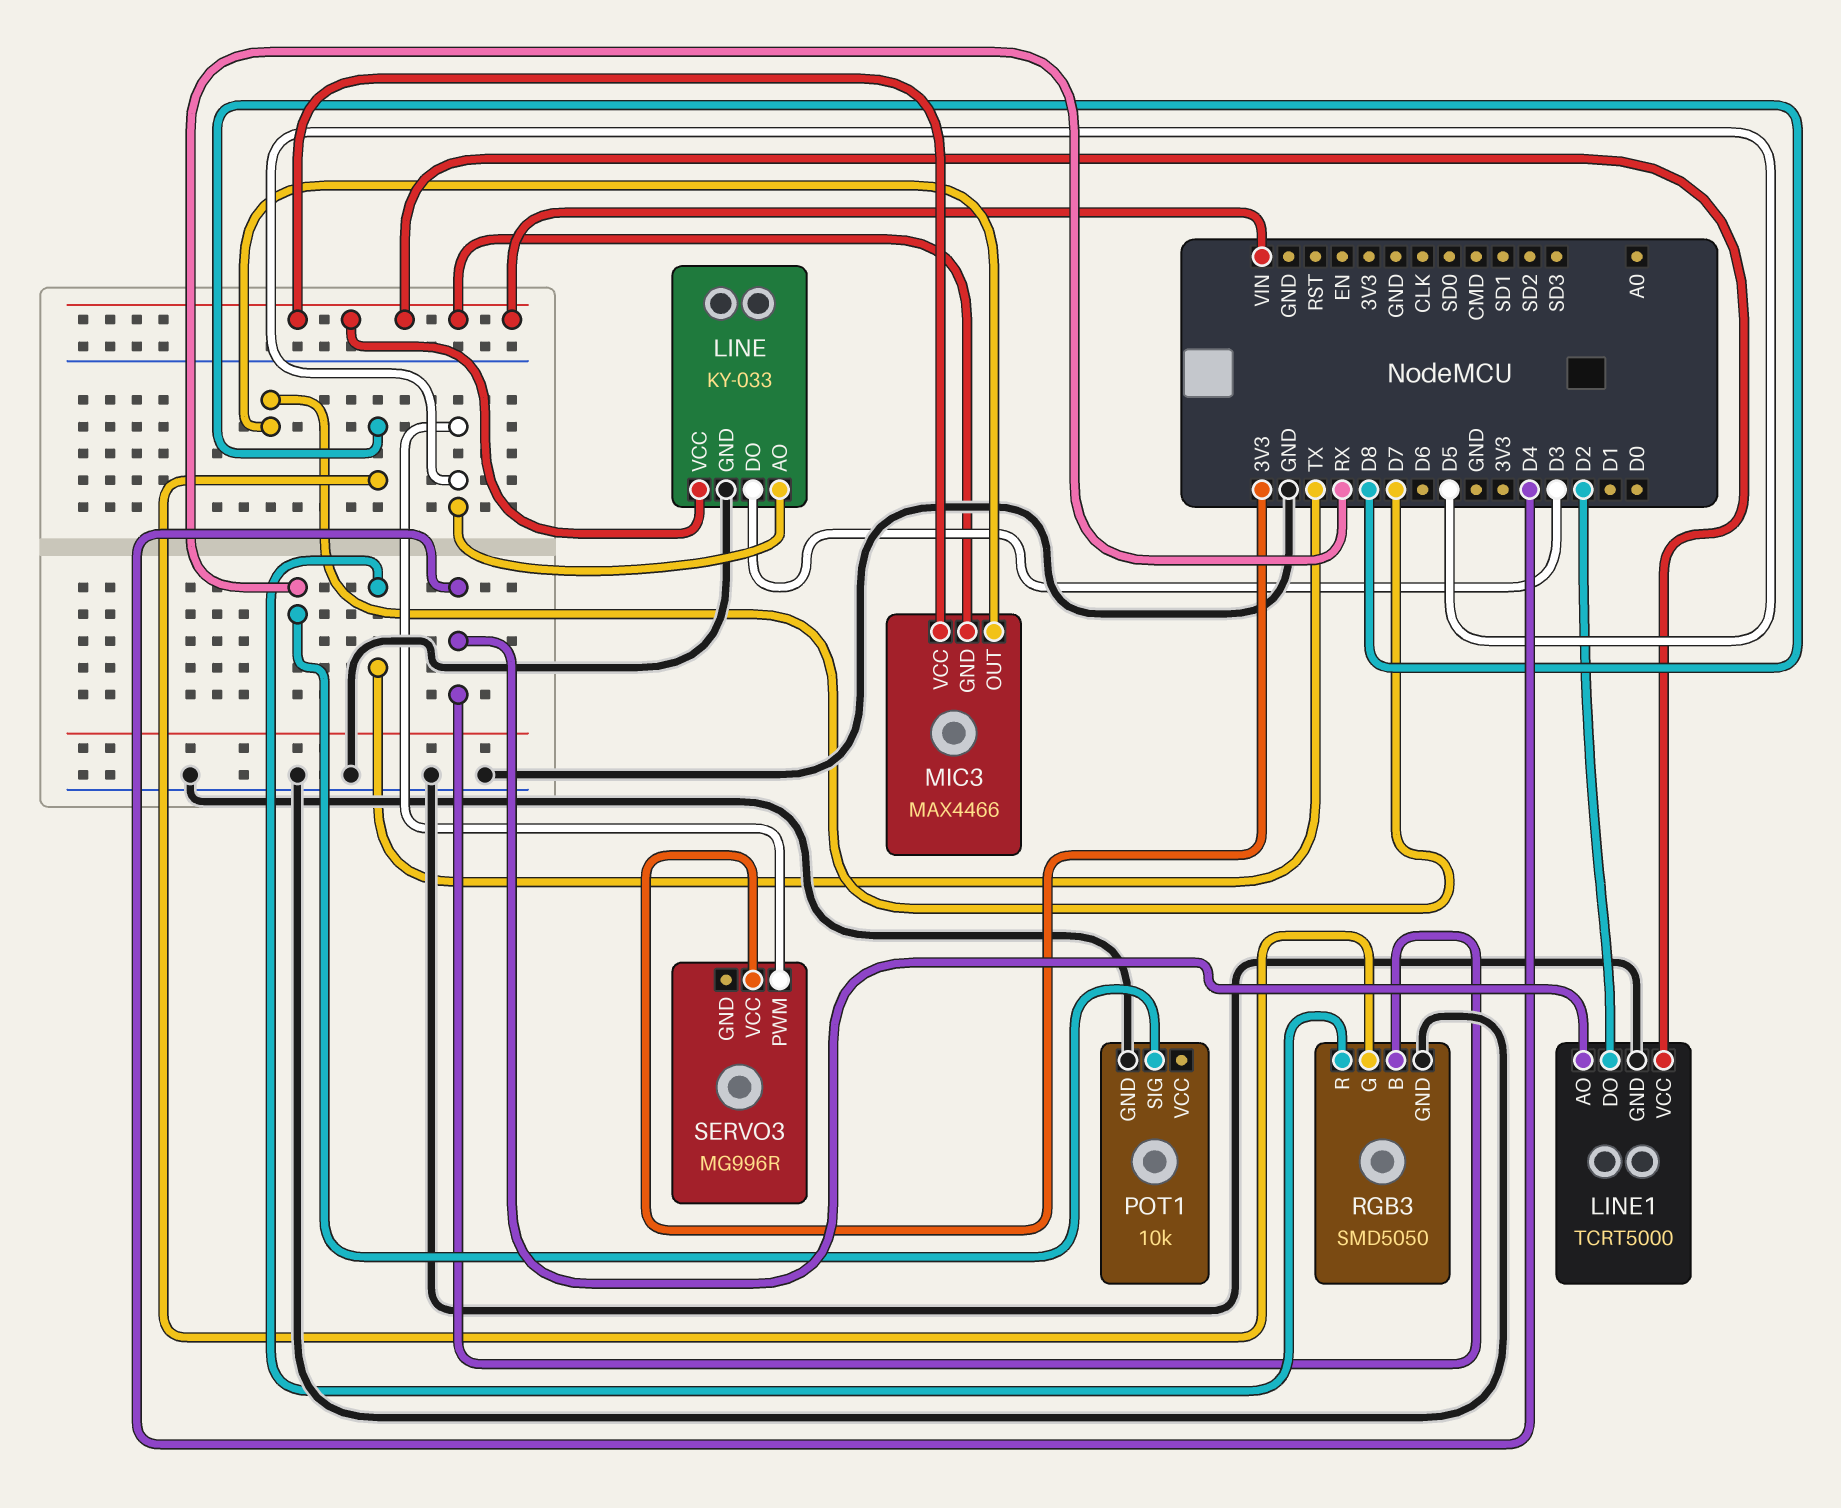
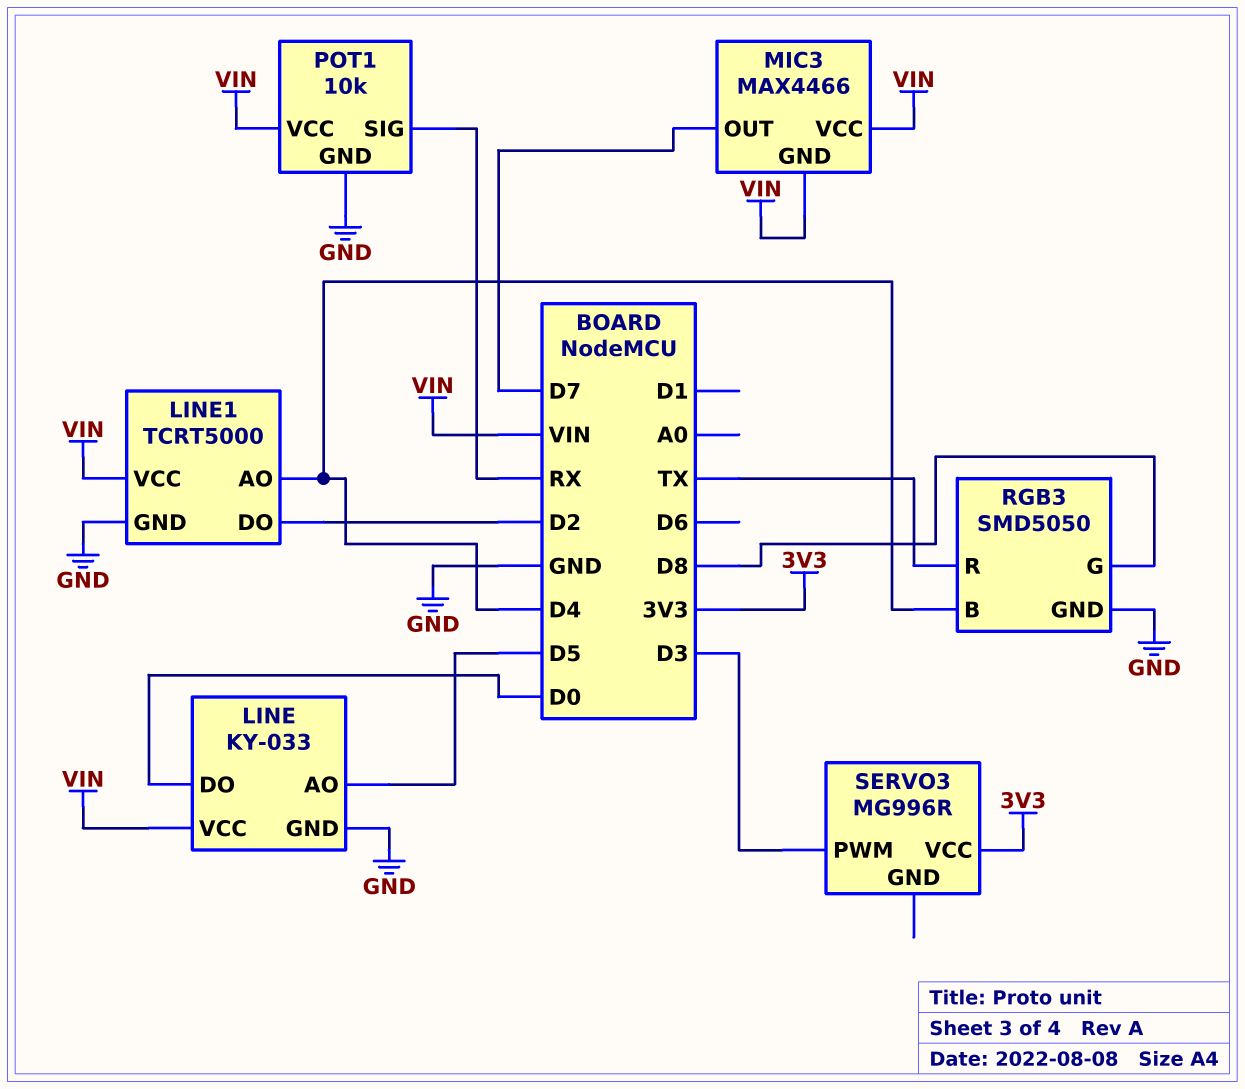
LINE pin DO: D3 -> D0
POT1 pin VCC: none -> VIN
SERVO3 pin PWM: D5 -> D3

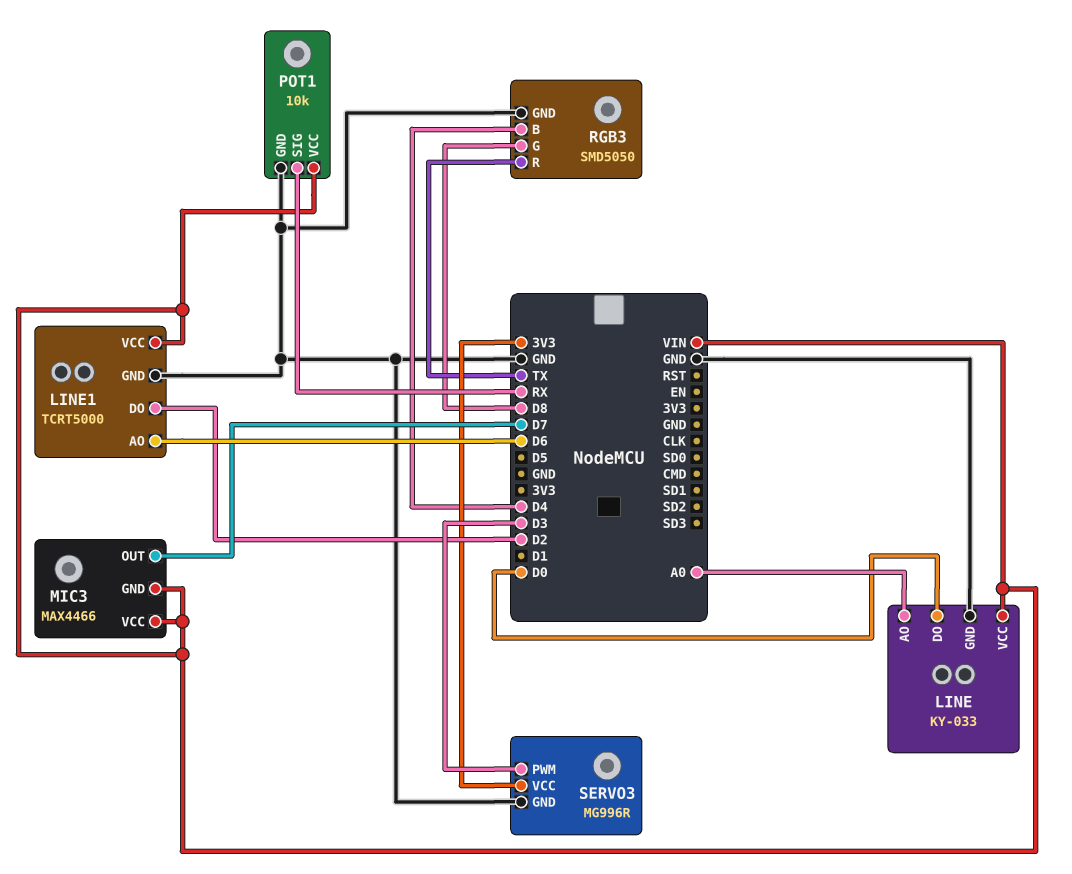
LINE pin AO: D5 -> A0
LINE1 pin AO: D4 -> D6
SERVO3 pin GND: none -> GND

